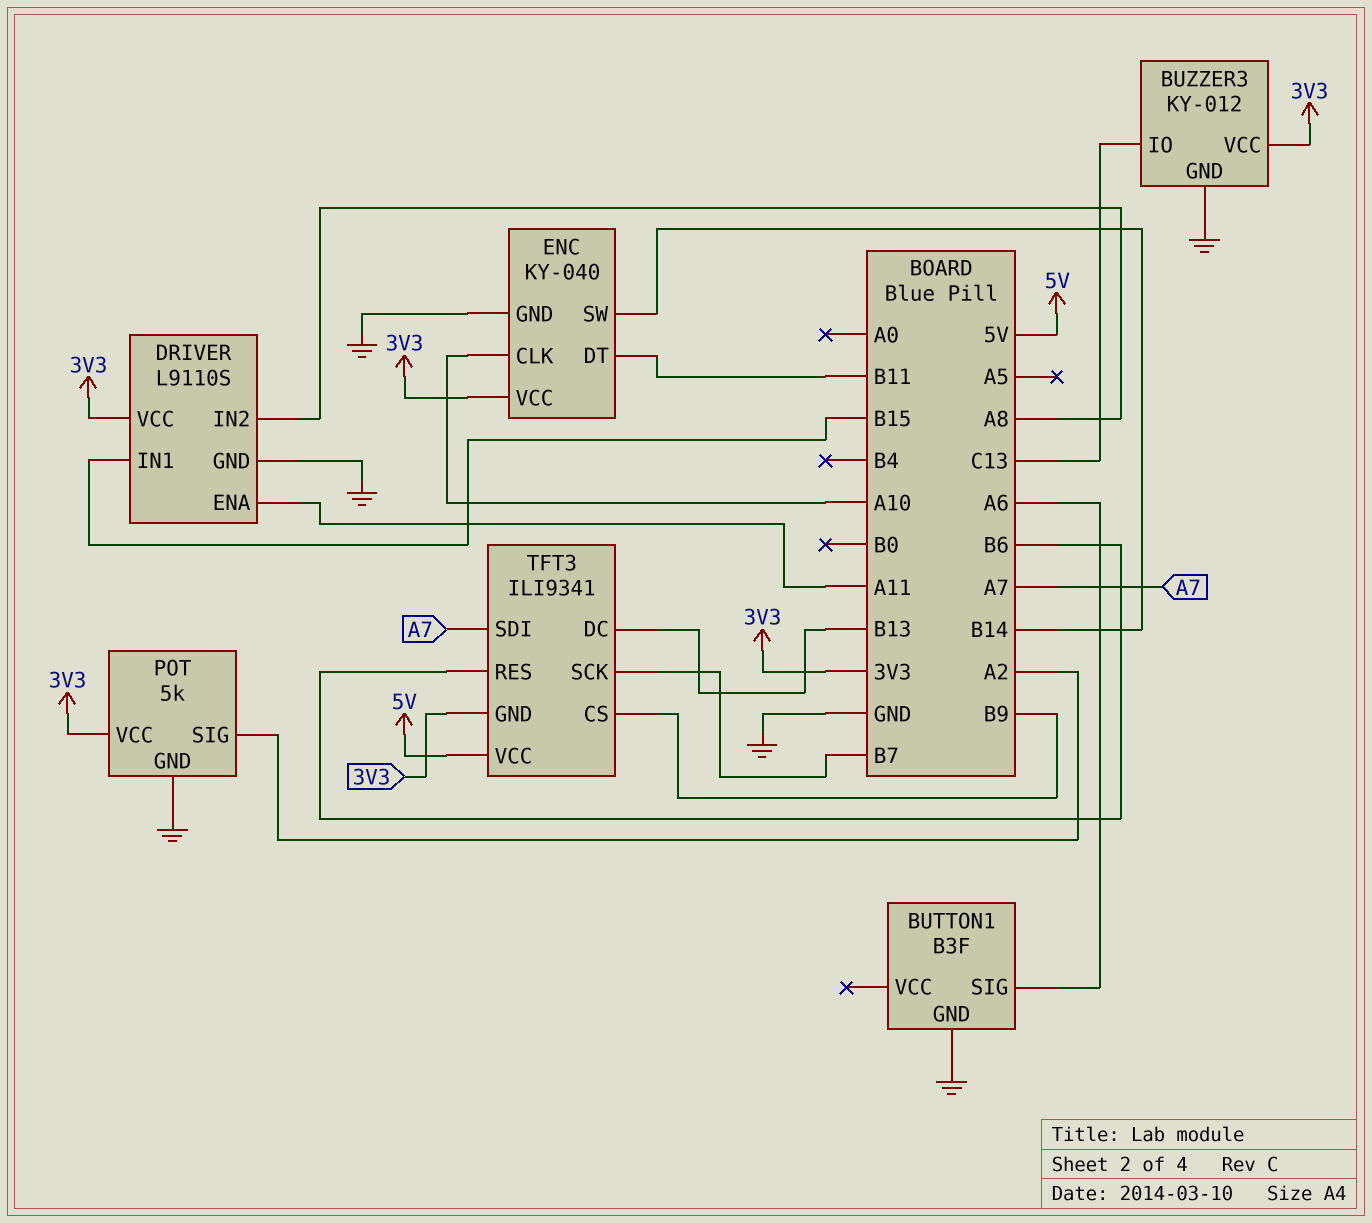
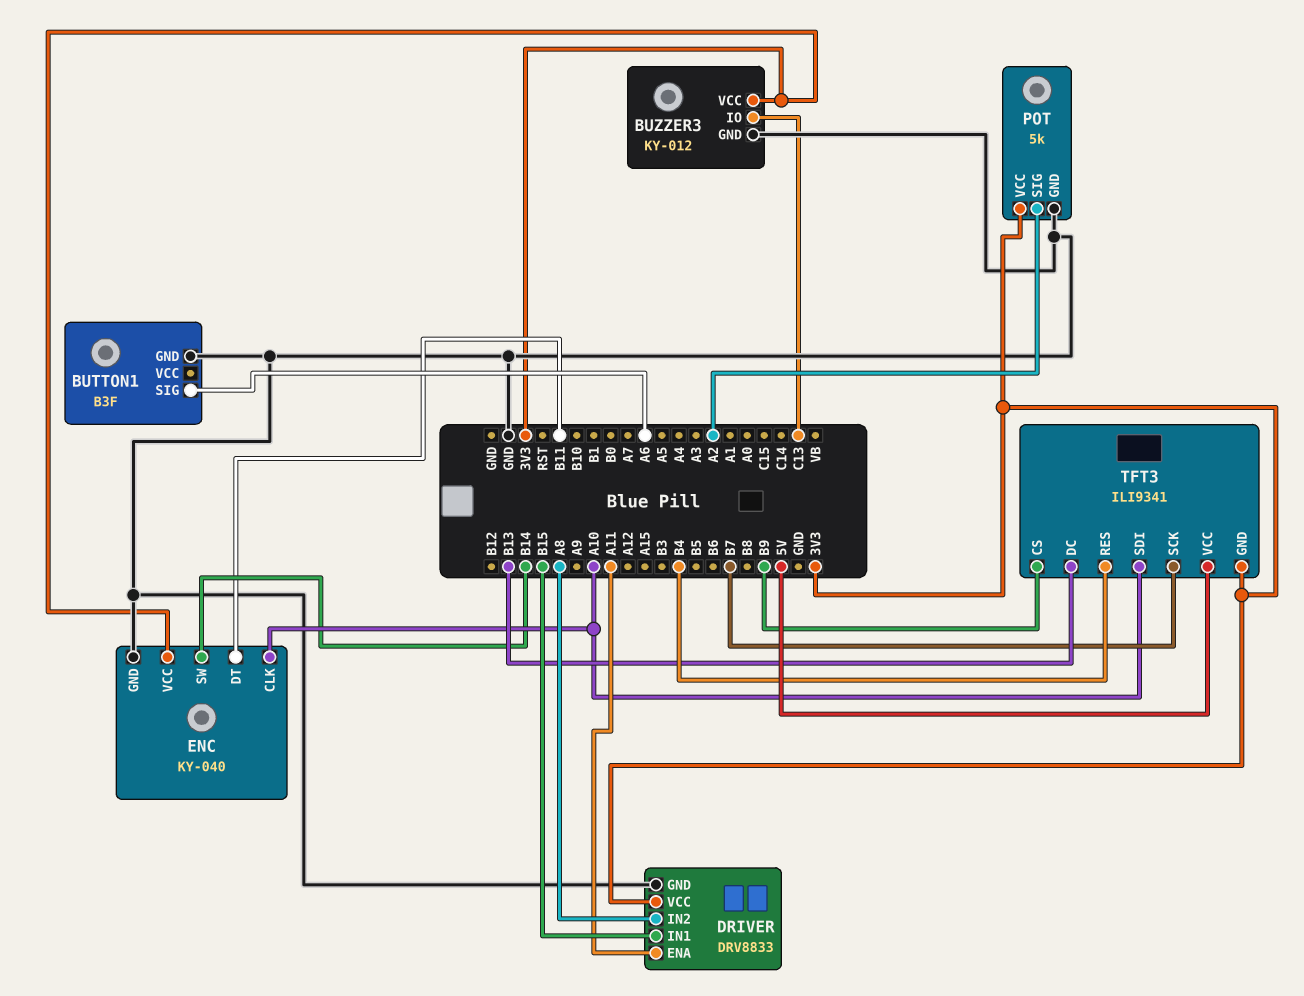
DRIVER: L9110S -> DRV8833
TFT3 pin RES: B6 -> B4
TFT3 pin SDI: A7 -> A10

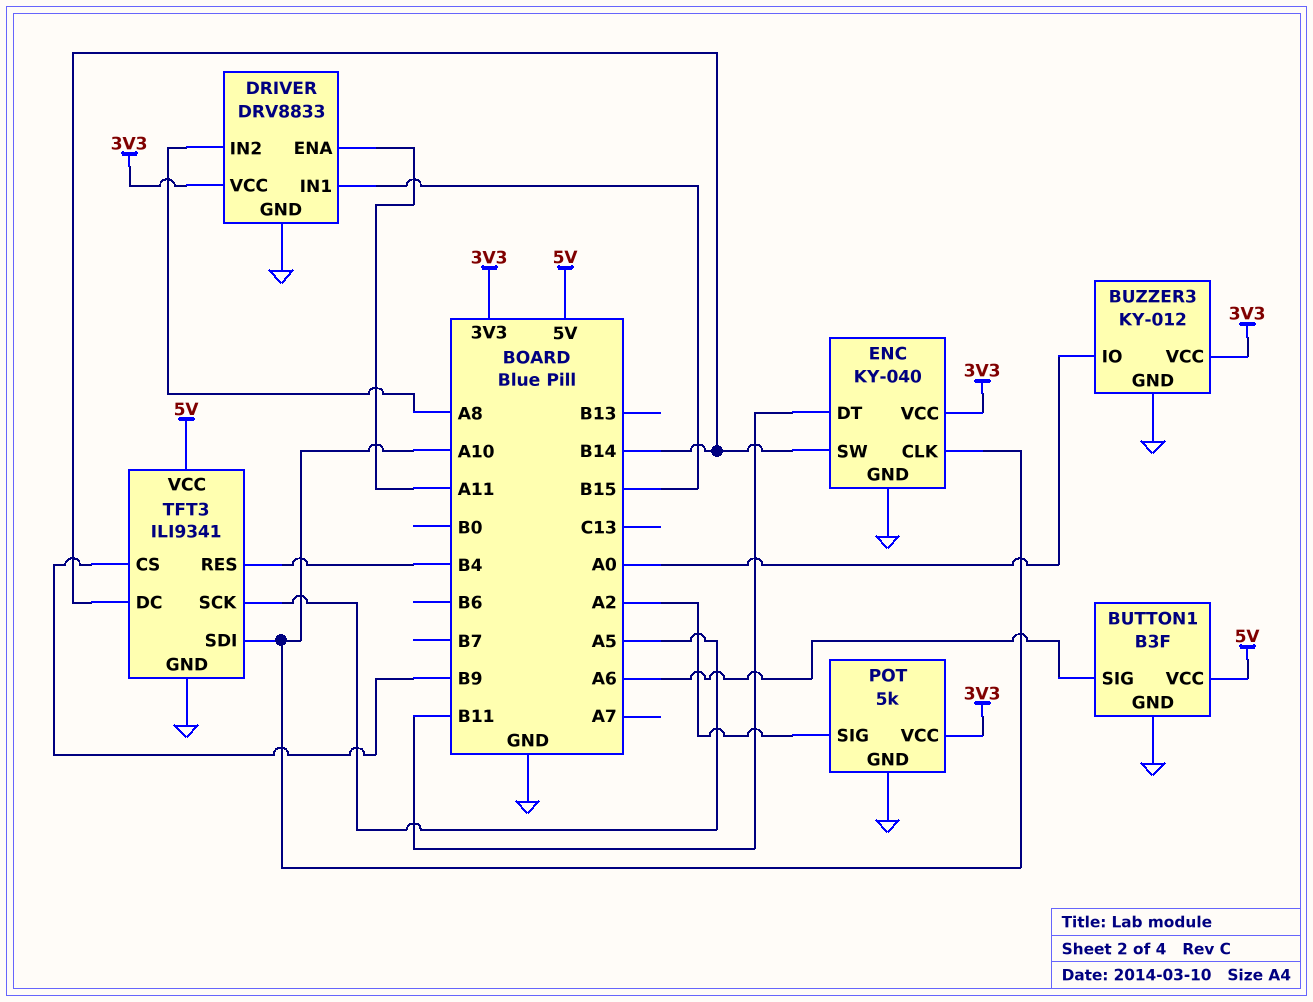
BUTTON1 pin VCC: none -> 5V
BUZZER3 pin IO: C13 -> A0
TFT3 pin DC: B13 -> B14
TFT3 pin GND: 3V3 -> GND
TFT3 pin SCK: B7 -> A5

